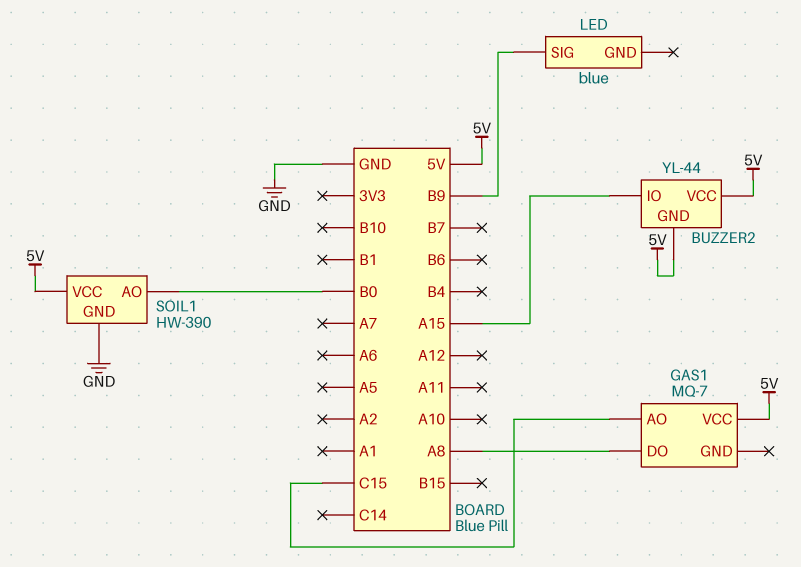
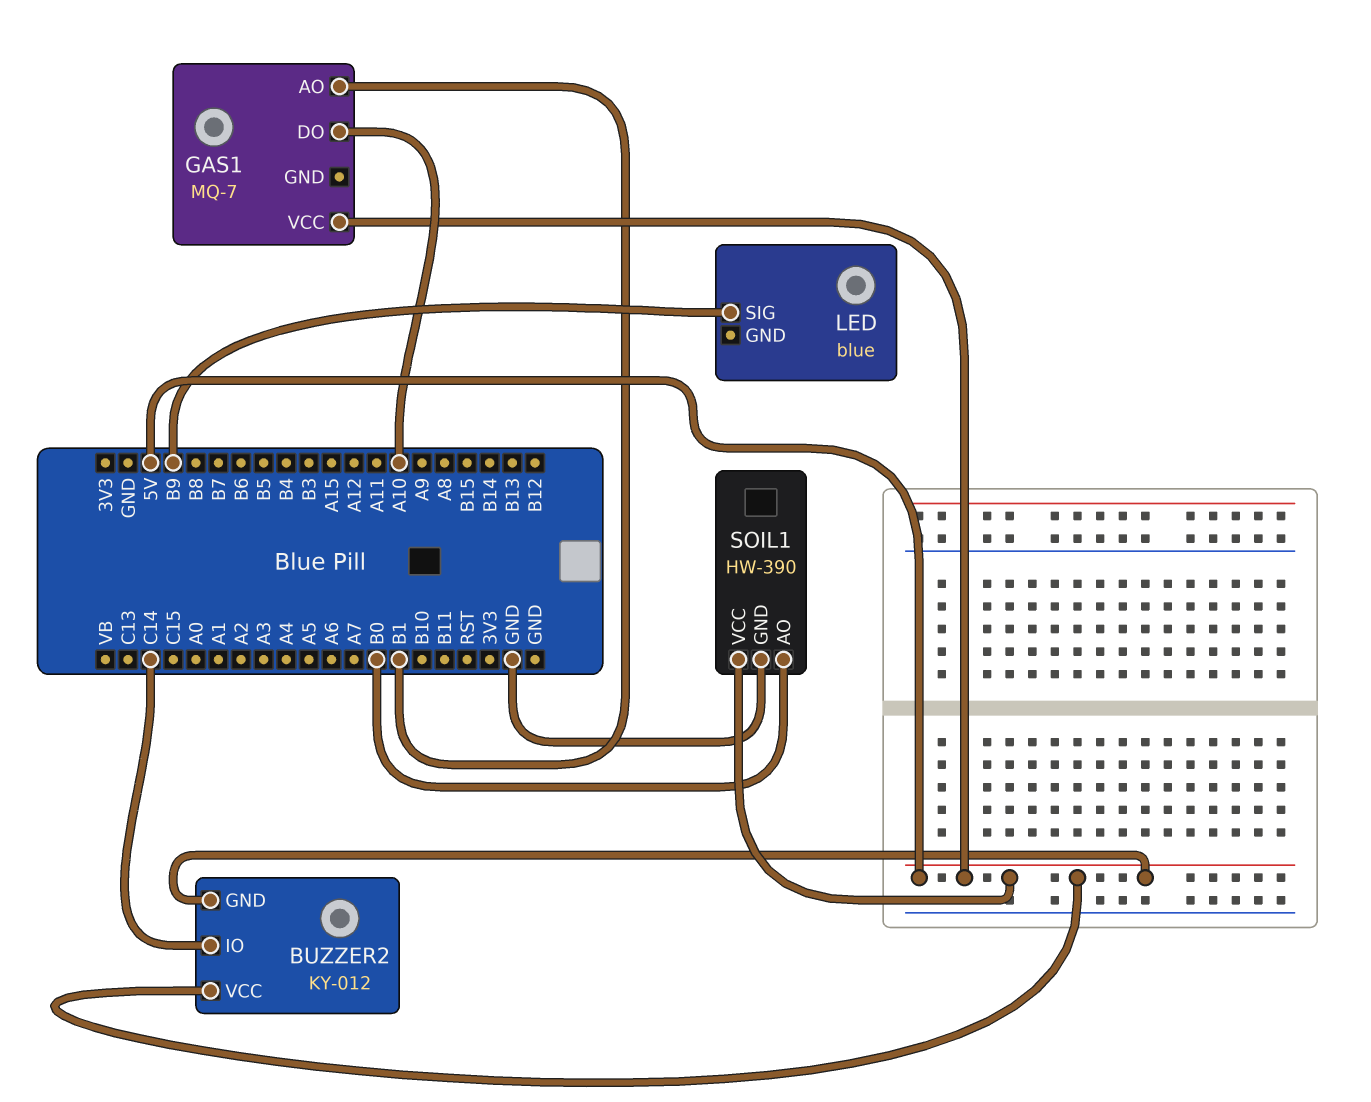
BUZZER2: YL-44 -> KY-012
BUZZER2 pin IO: A15 -> C14
GAS1 pin AO: C15 -> B1
GAS1 pin DO: A8 -> A10

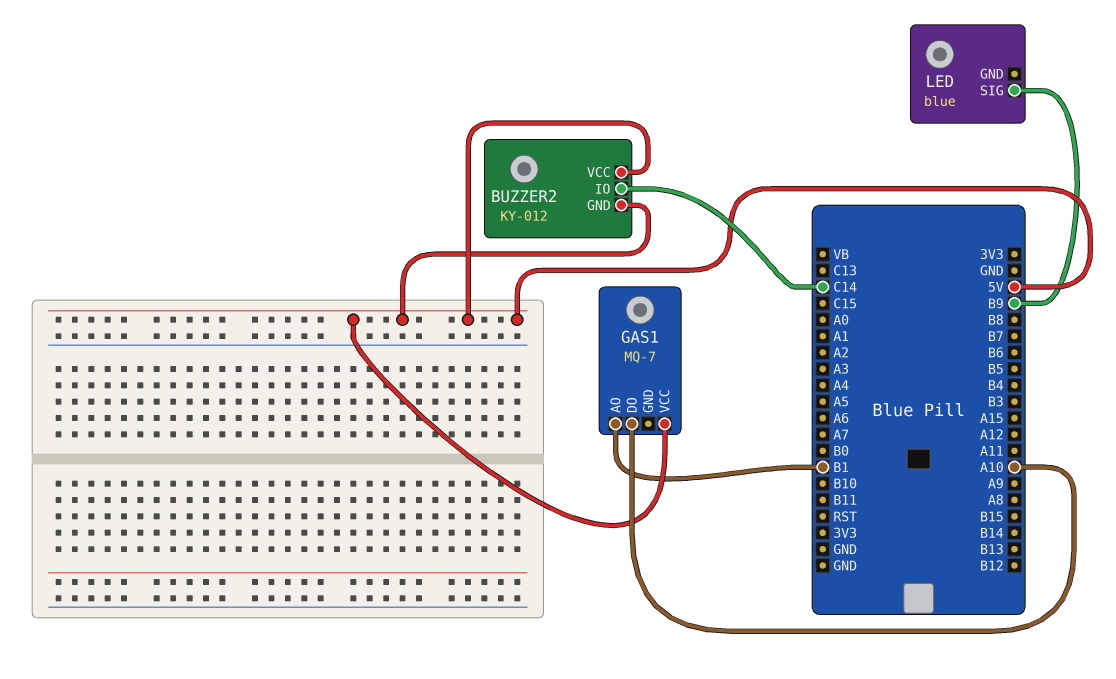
SOIL1: HW-390 -> none
SOIL1 pin AO: B0 -> none
SOIL1 pin GND: GND -> none
SOIL1 pin VCC: 5V -> none

